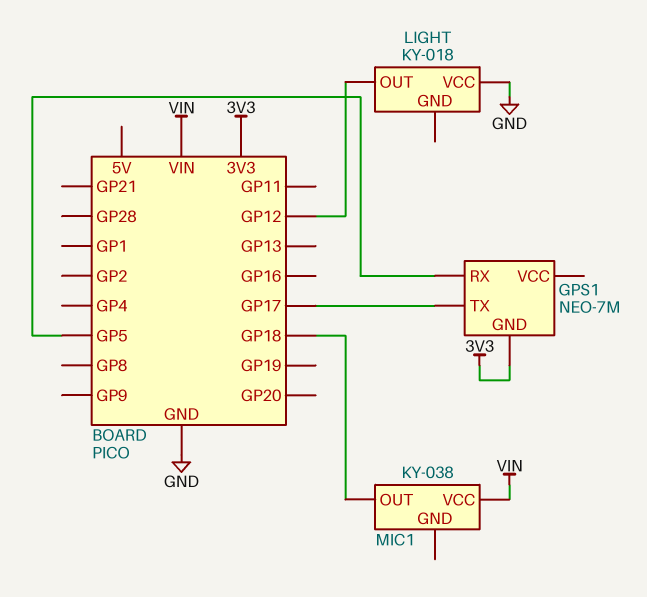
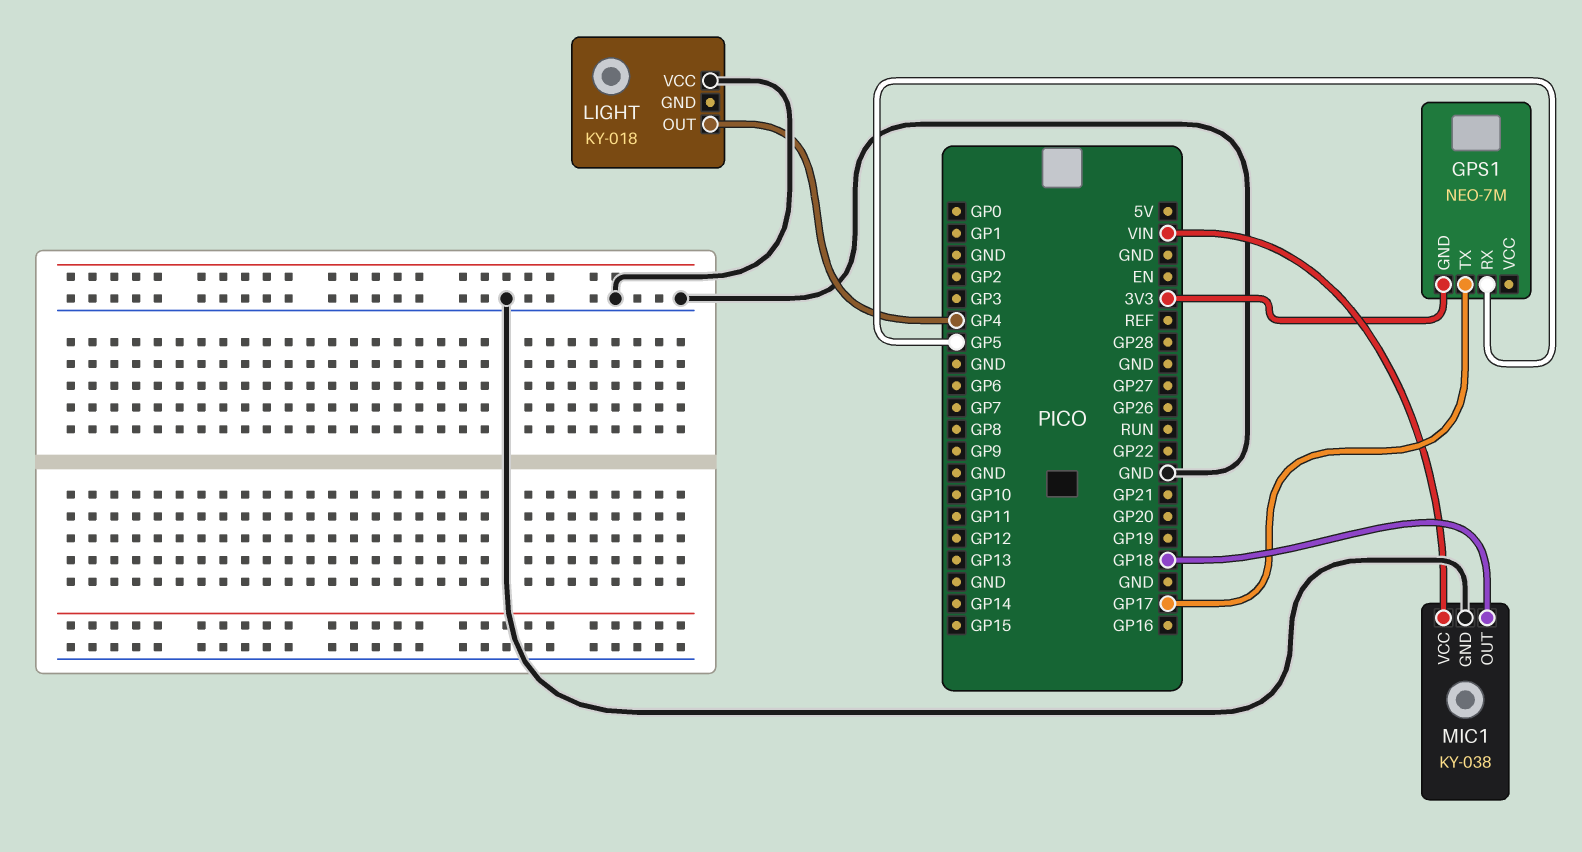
LIGHT pin OUT: GP12 -> GP4
MIC1 pin GND: none -> GND

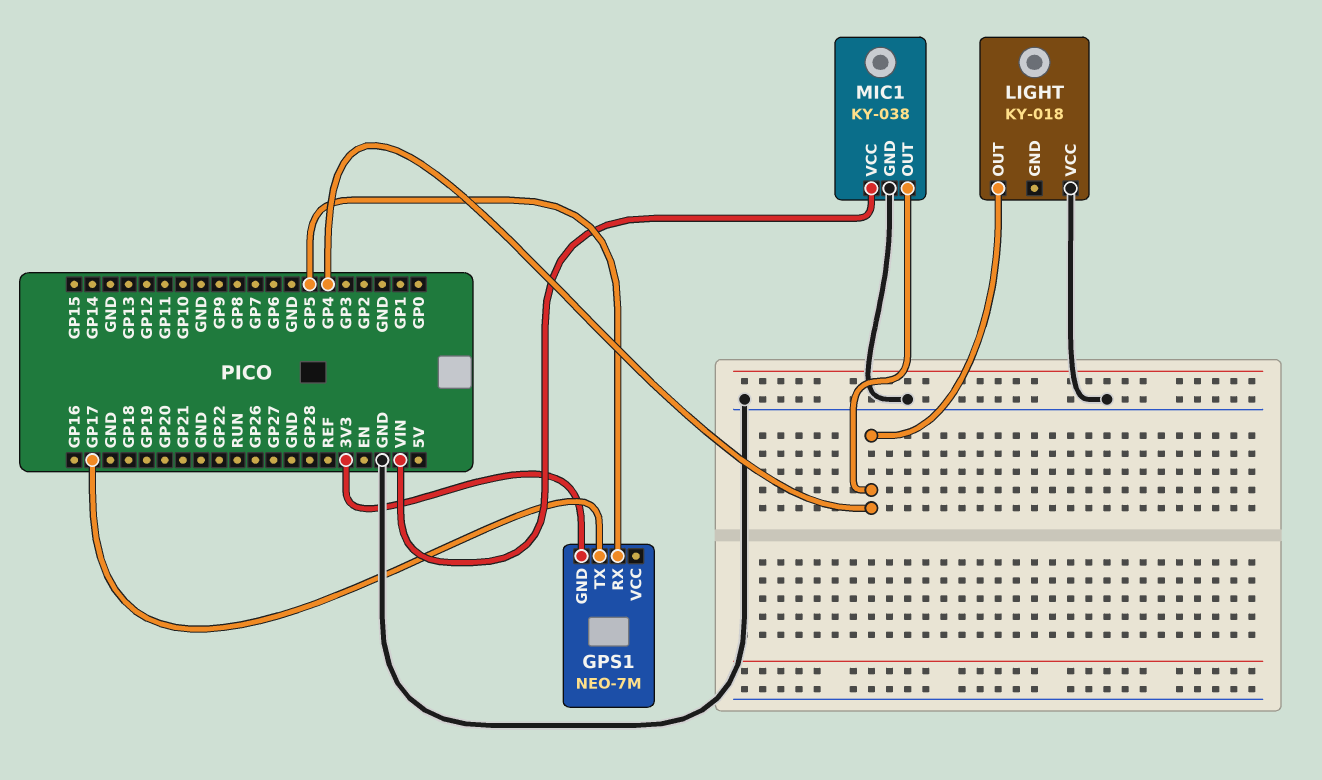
MIC1 pin OUT: GP18 -> GP4

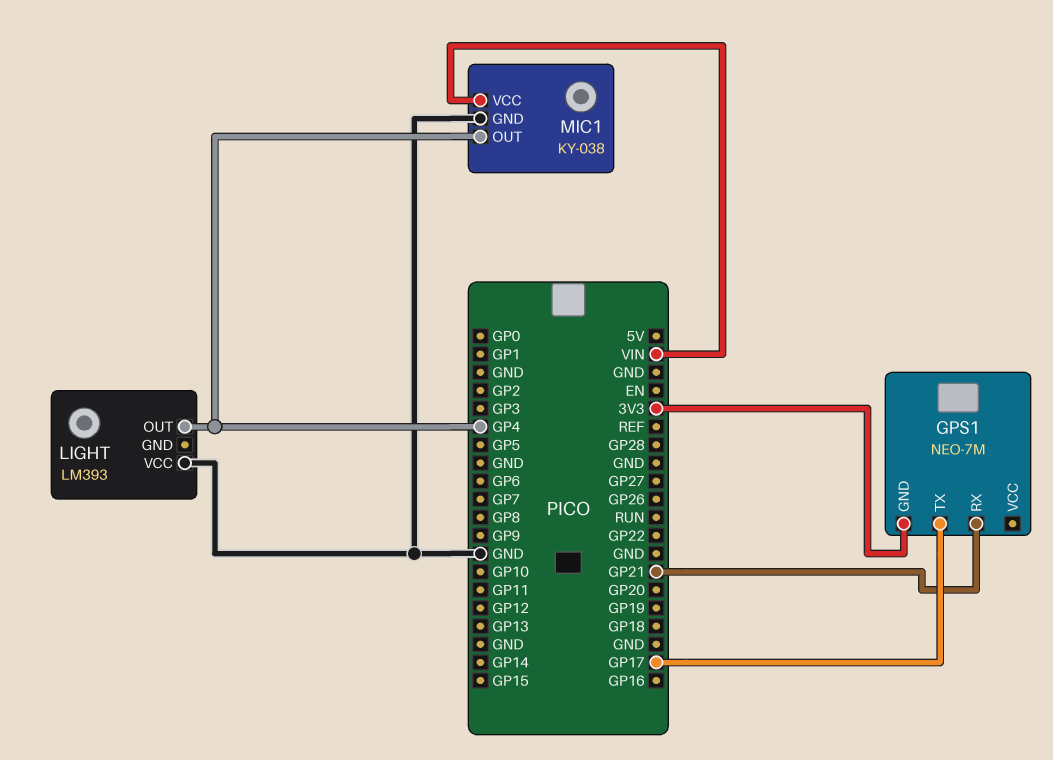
GPS1 pin RX: GP5 -> GP21
LIGHT: KY-018 -> LM393

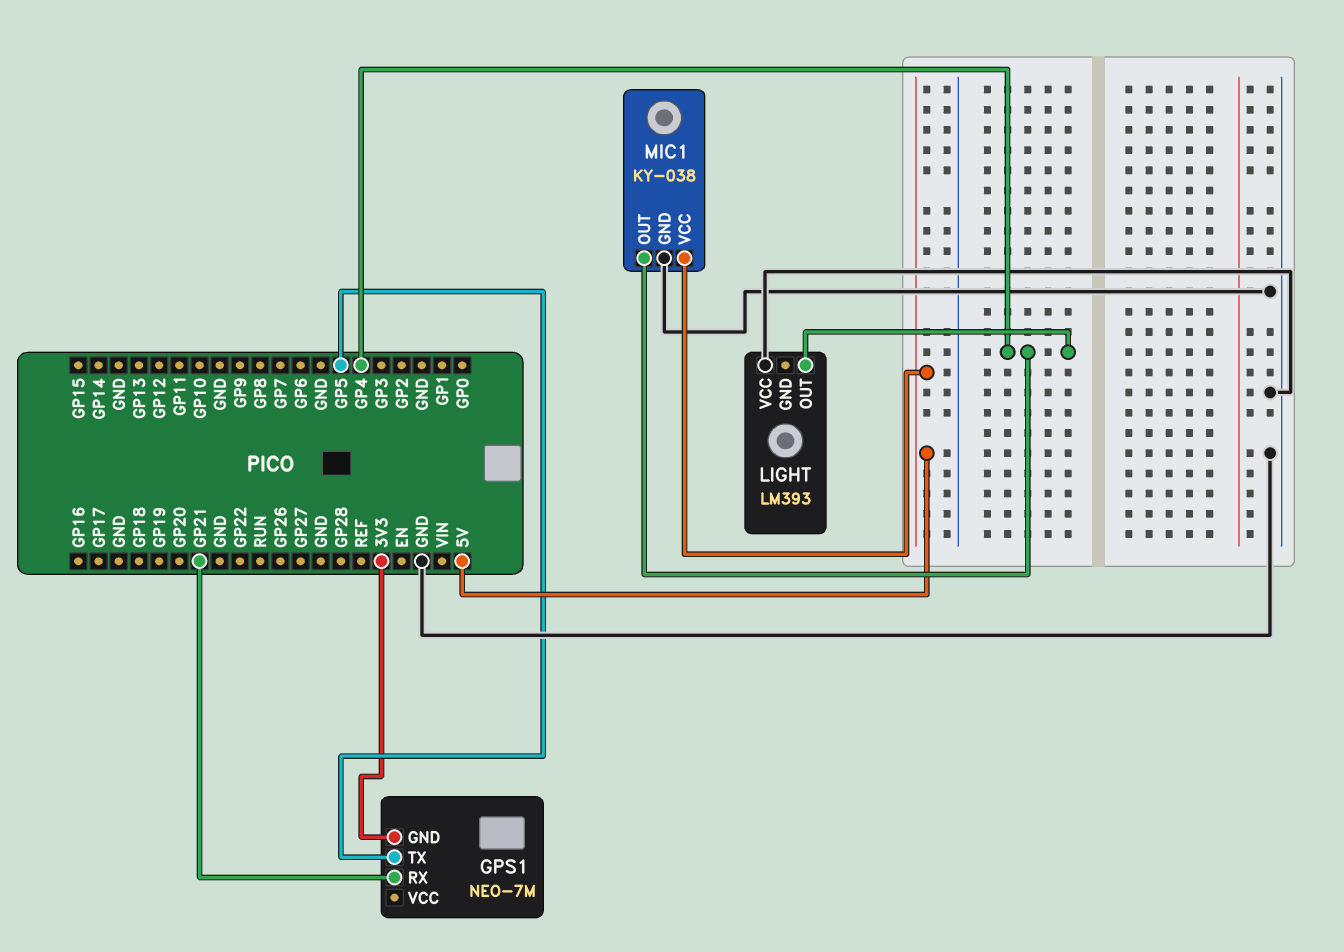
GPS1 pin TX: GP17 -> GP5
MIC1 pin VCC: VIN -> 5V

